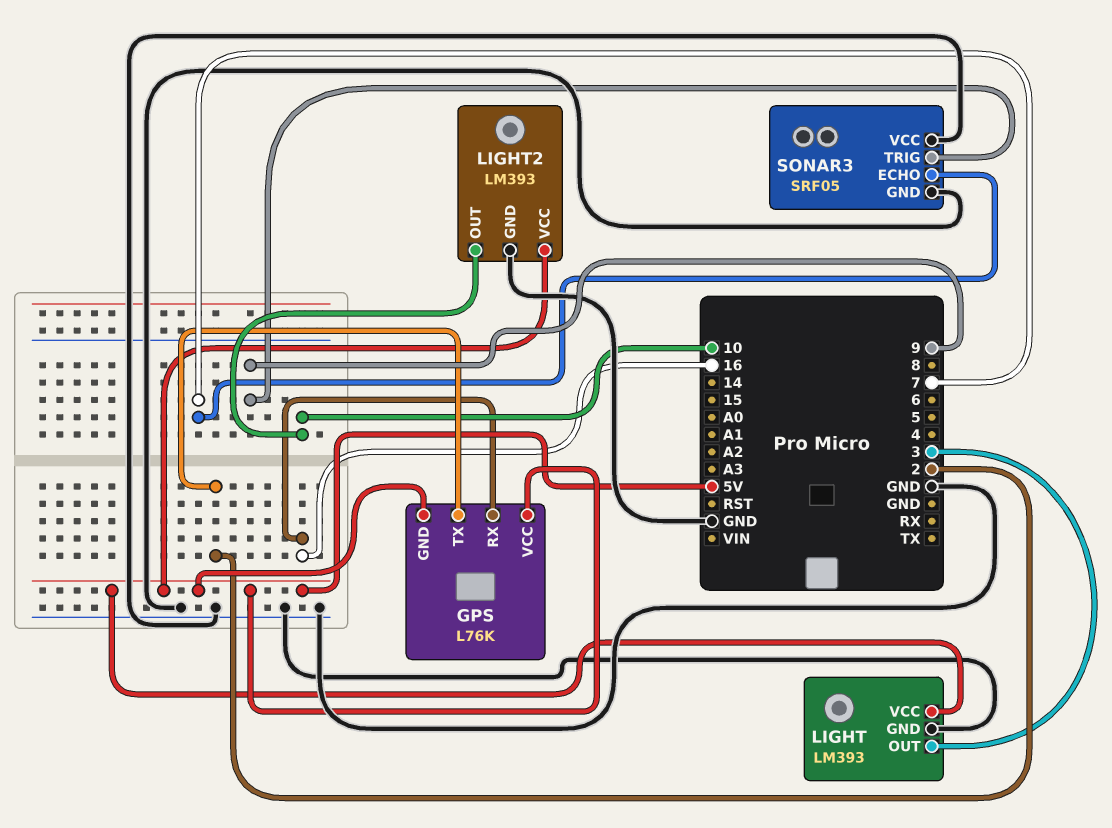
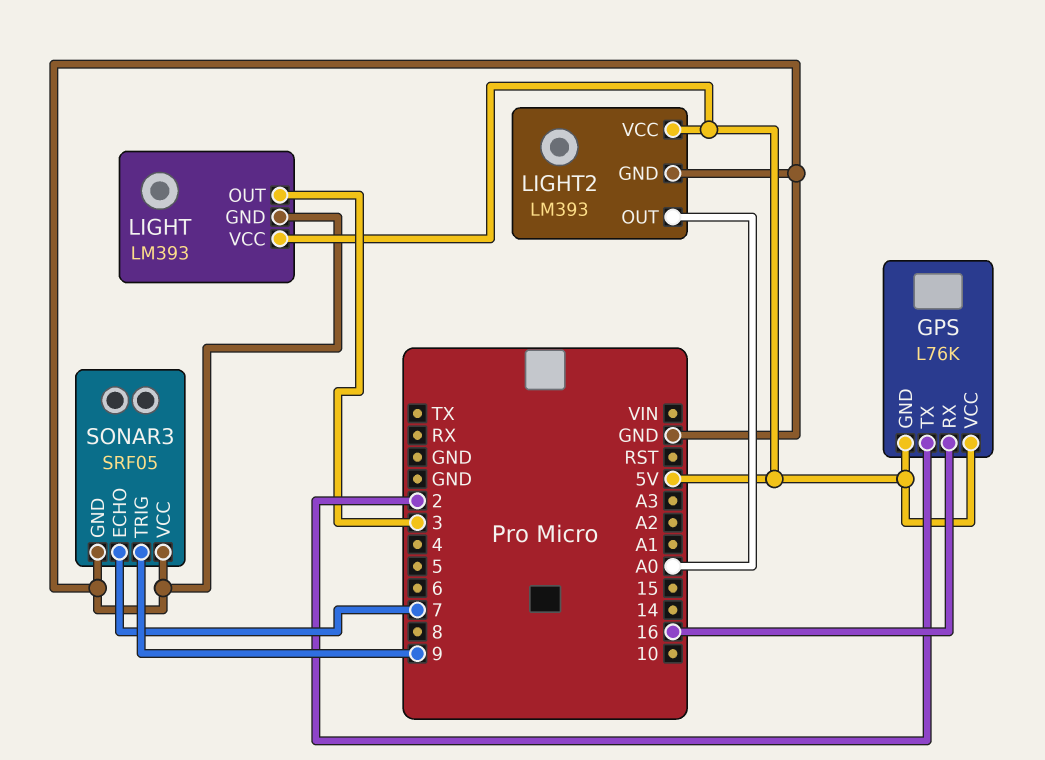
LIGHT2 pin OUT: 10 -> A0

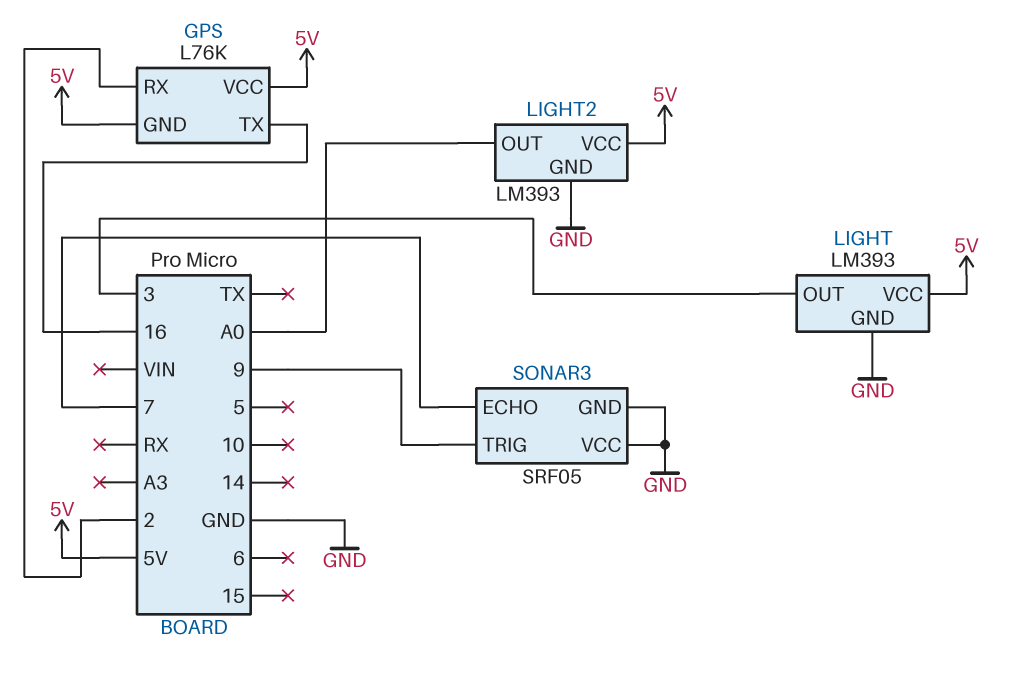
GPS pin RX: 16 -> 2
GPS pin TX: 2 -> 16

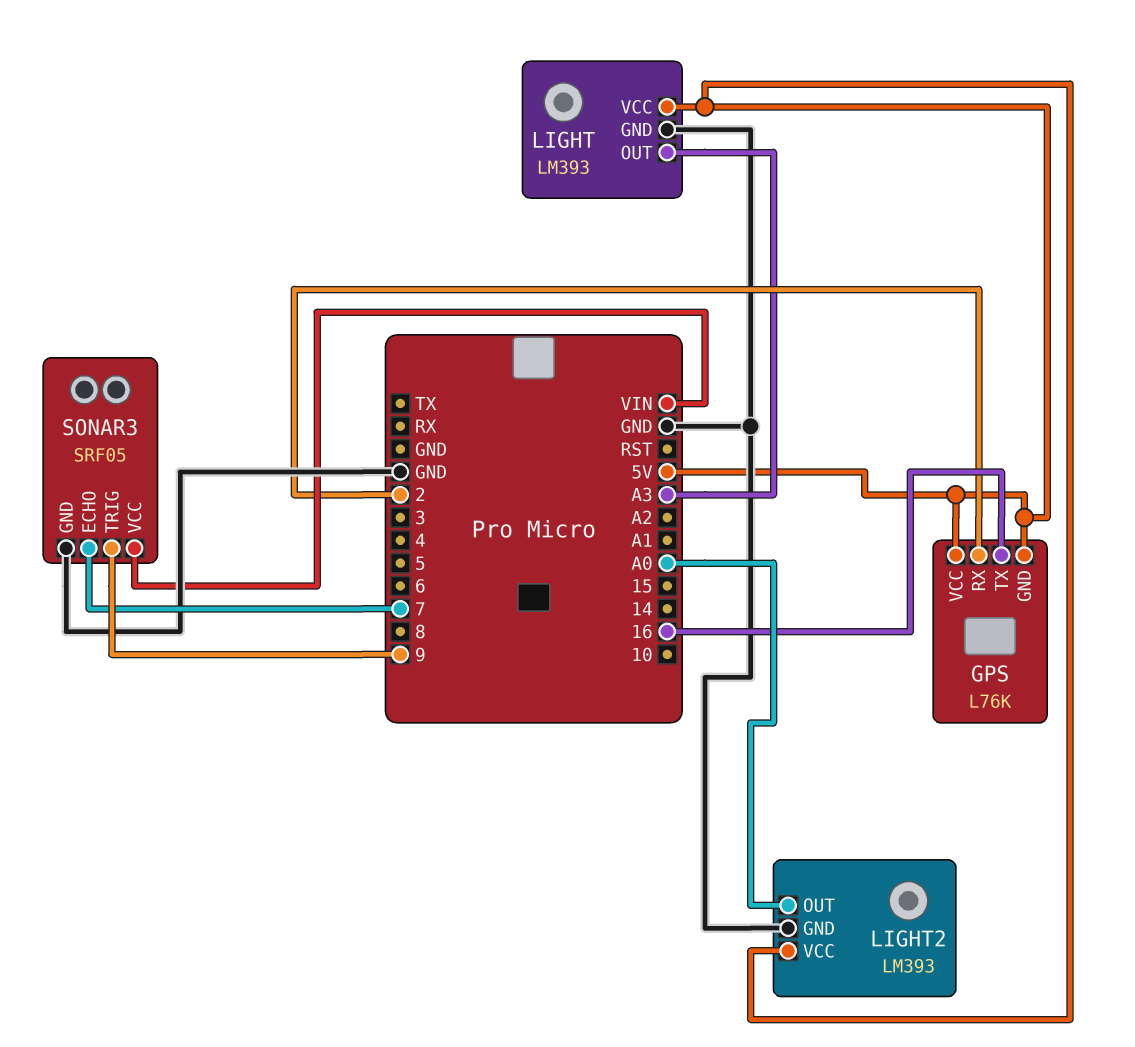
LIGHT pin OUT: 3 -> A3
SONAR3 pin VCC: GND -> VIN

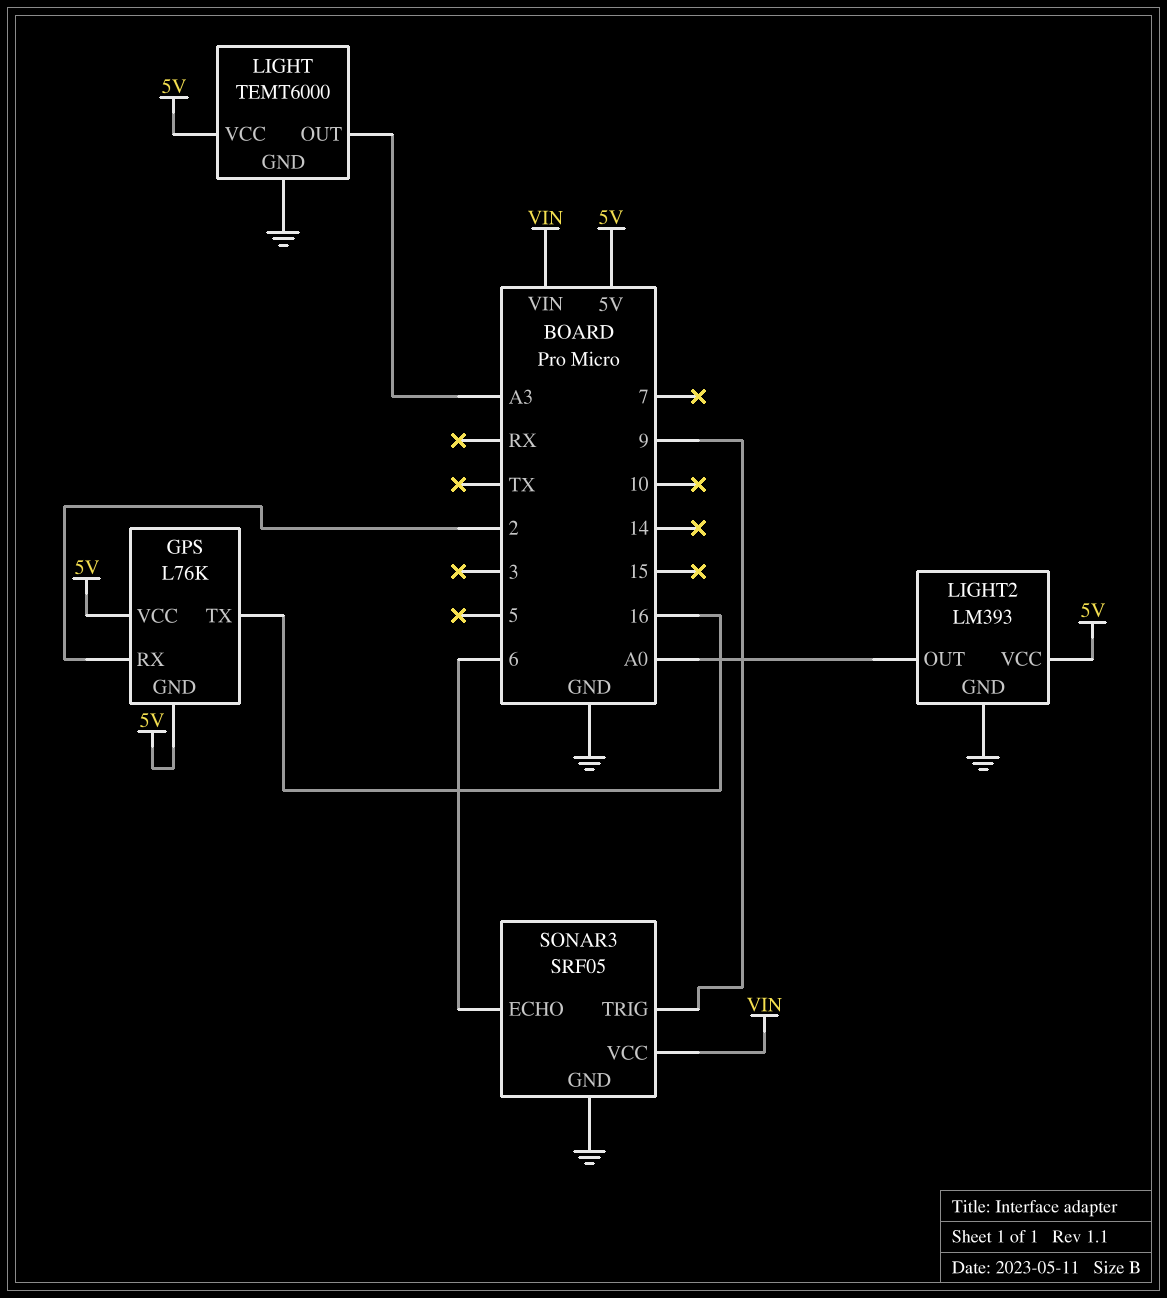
LIGHT: LM393 -> TEMT6000
SONAR3 pin ECHO: 7 -> 6

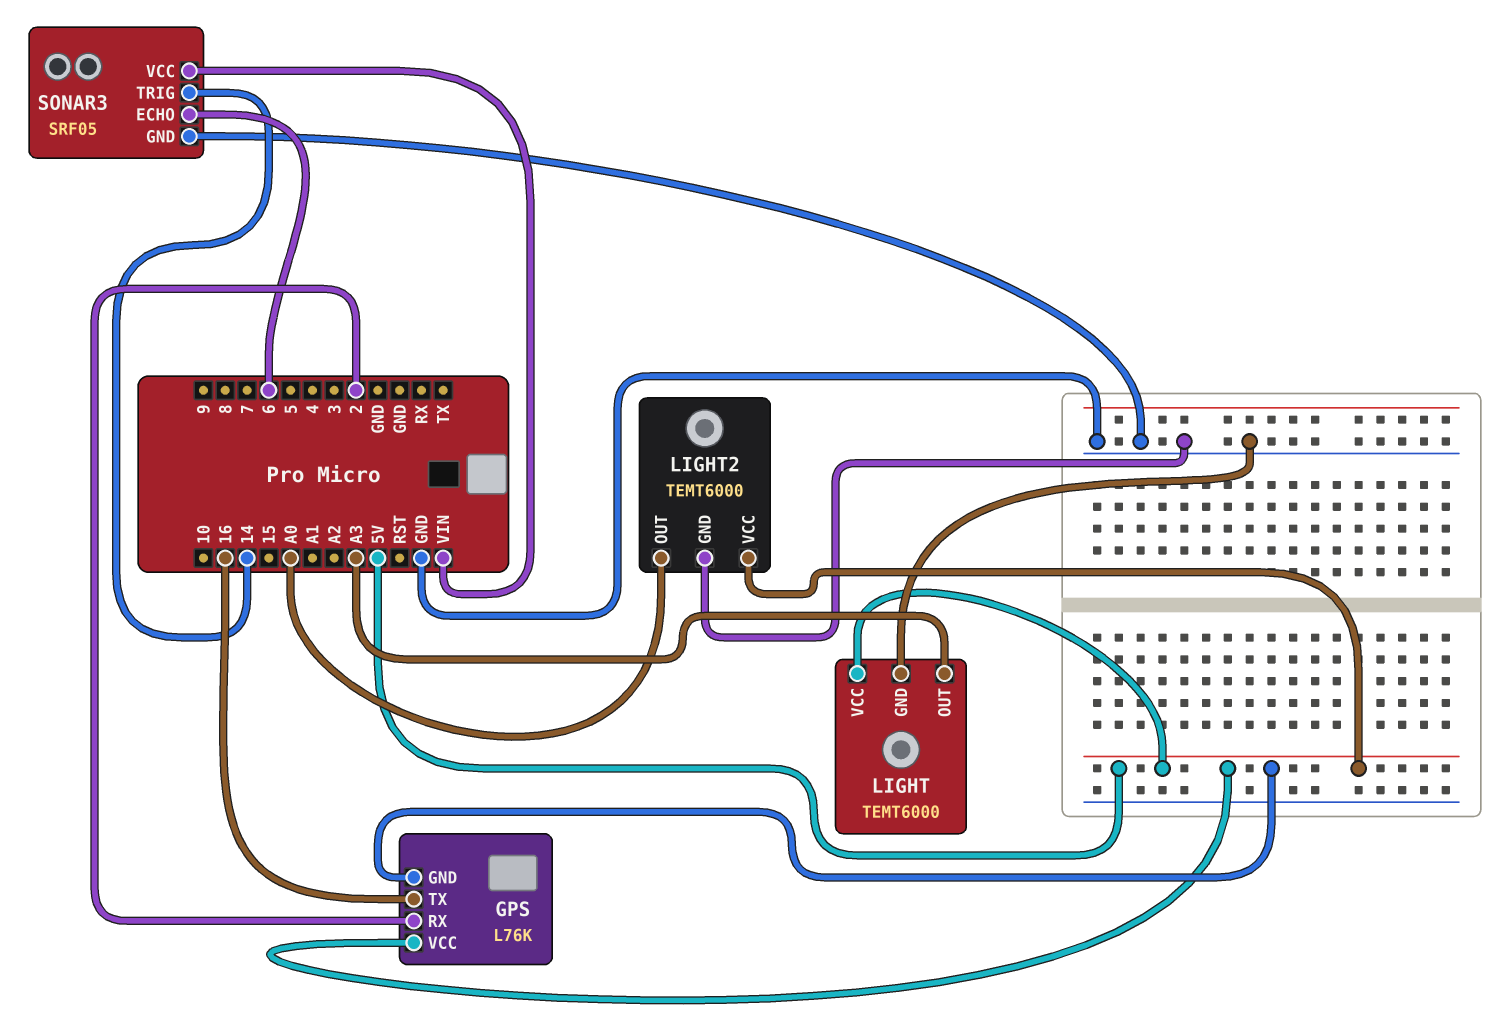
LIGHT2: LM393 -> TEMT6000
SONAR3 pin TRIG: 9 -> 14

